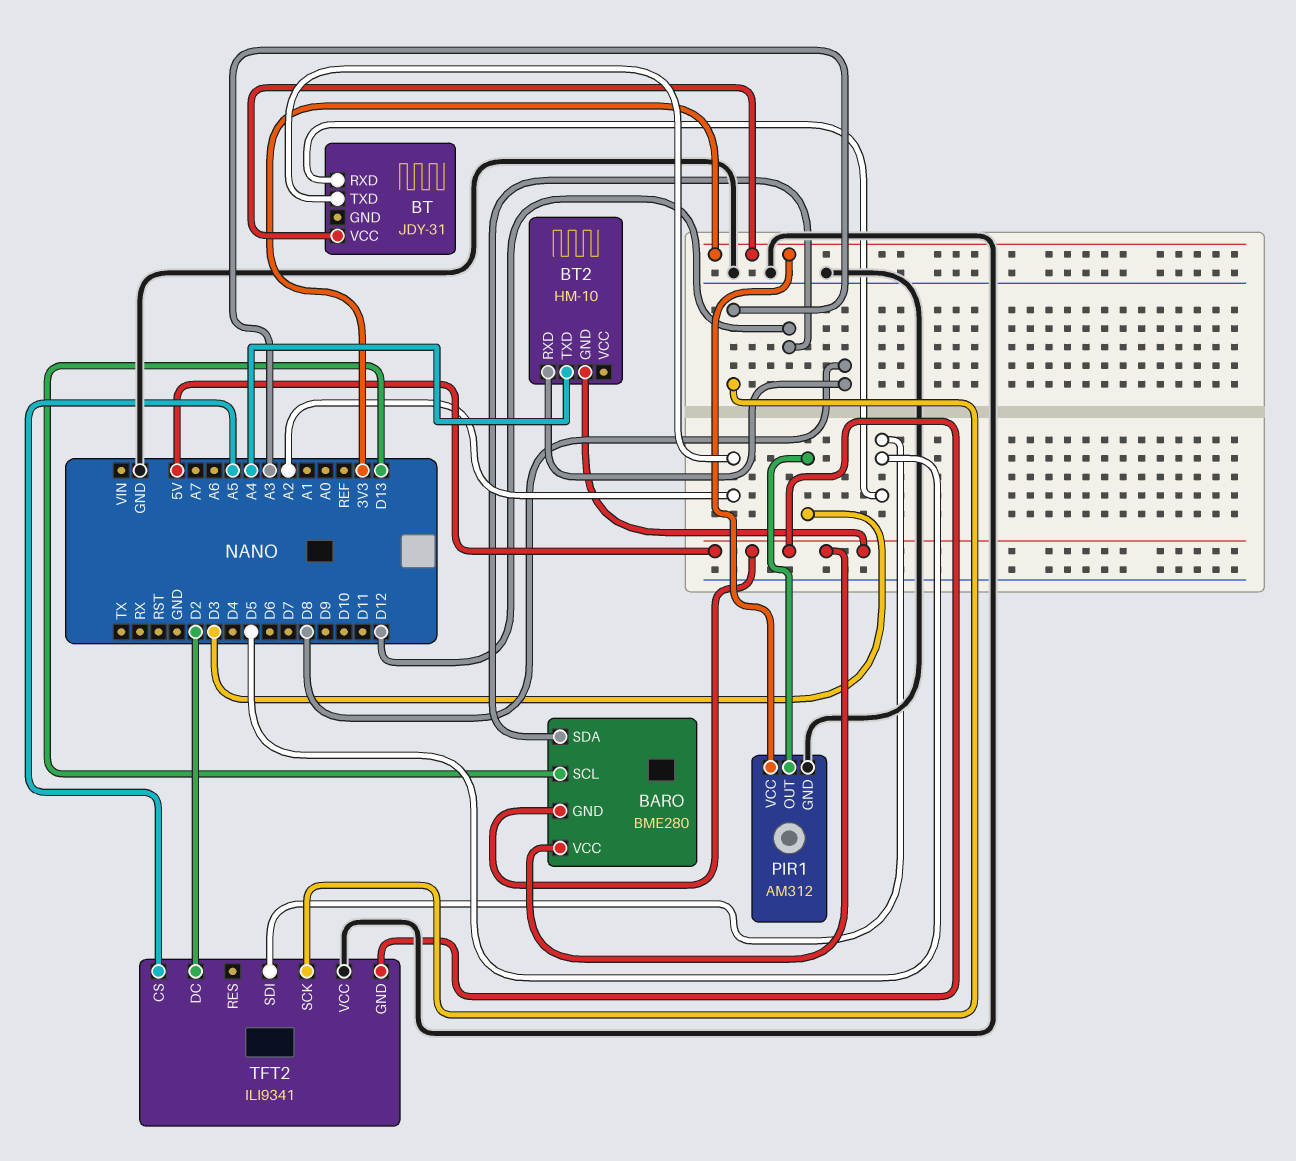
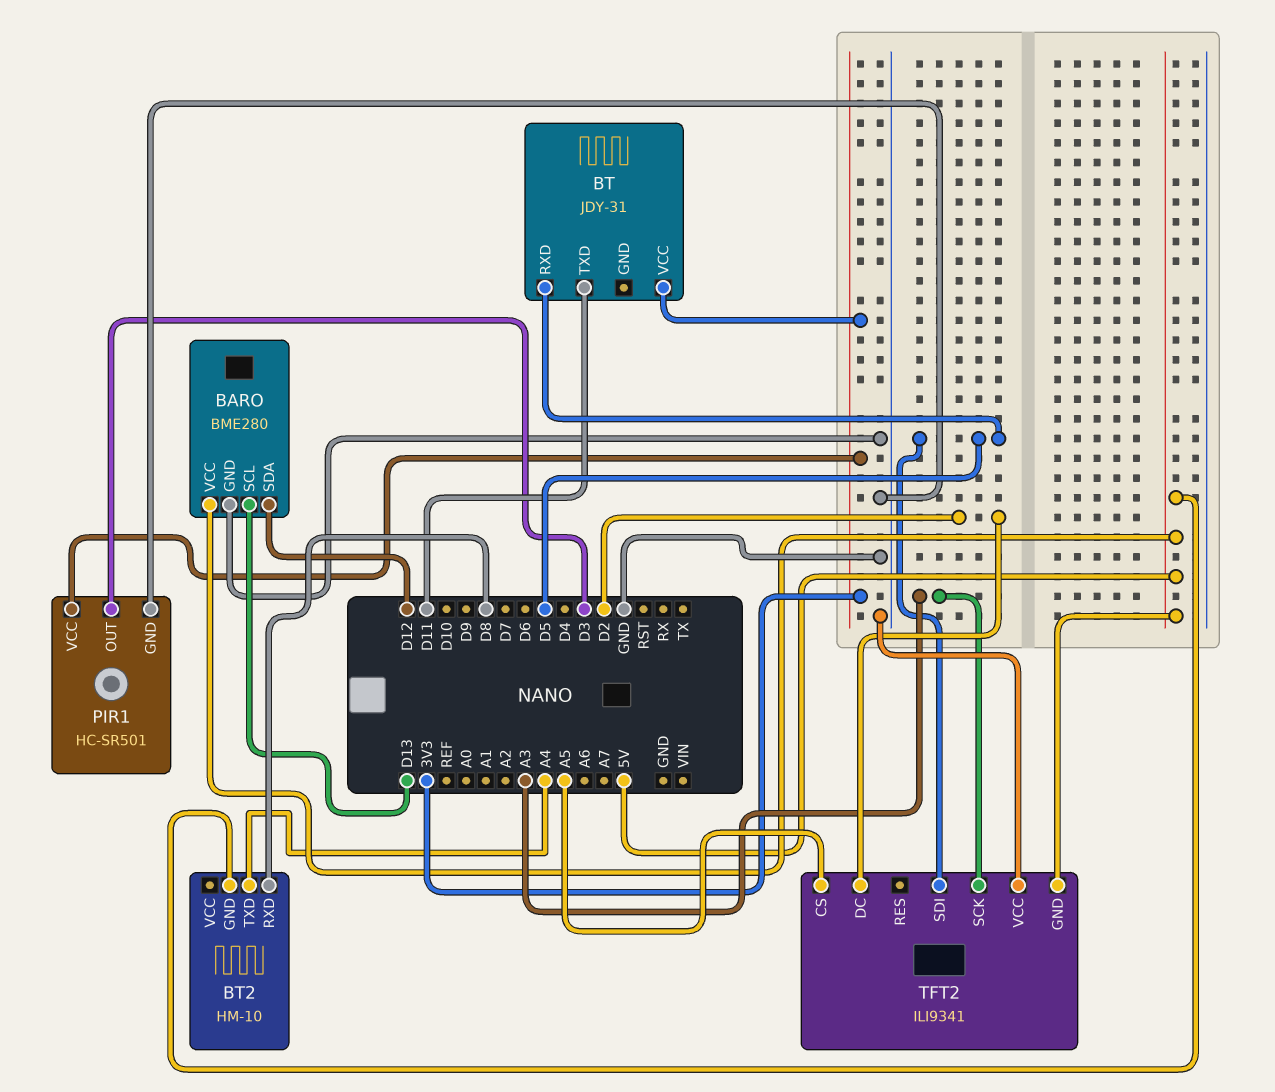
BARO pin GND: 5V -> GND
BT pin TXD: A2 -> D11
PIR1: AM312 -> HC-SR501

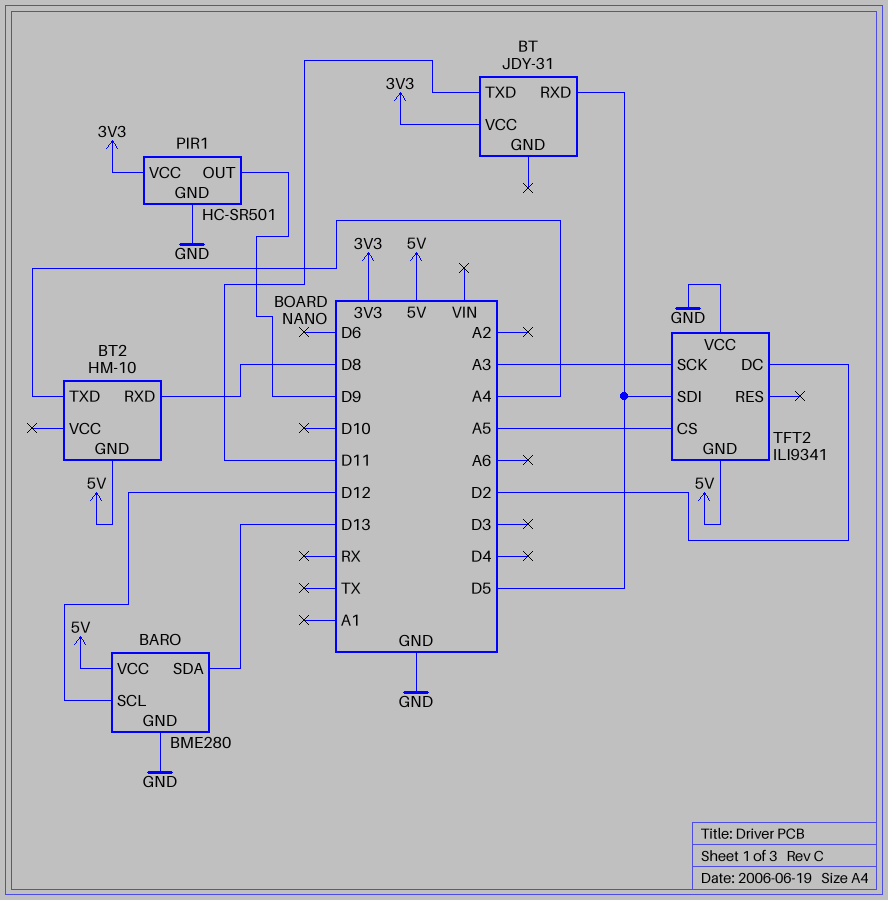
BARO pin SCL: D13 -> D12
BARO pin SDA: D12 -> D13
PIR1 pin OUT: D3 -> D9

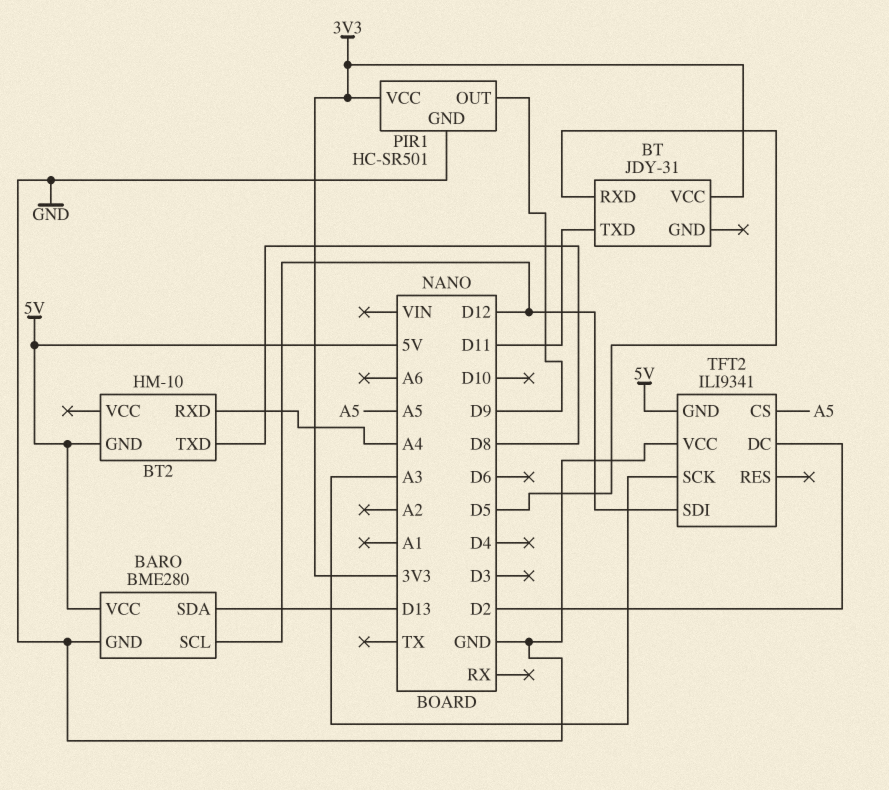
BT2 pin RXD: D8 -> A4
BT2 pin TXD: A4 -> D8
TFT2 pin SDI: D5 -> D12

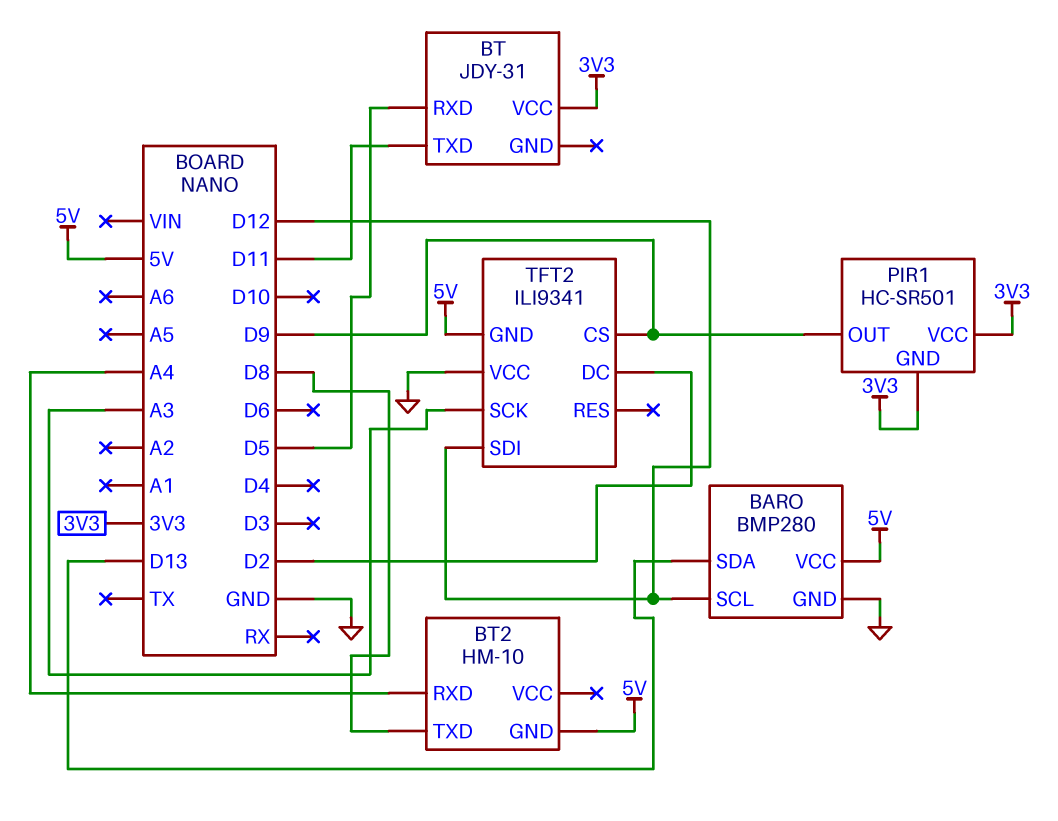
BARO: BME280 -> BMP280
PIR1 pin GND: GND -> 3V3
TFT2 pin CS: A5 -> D9

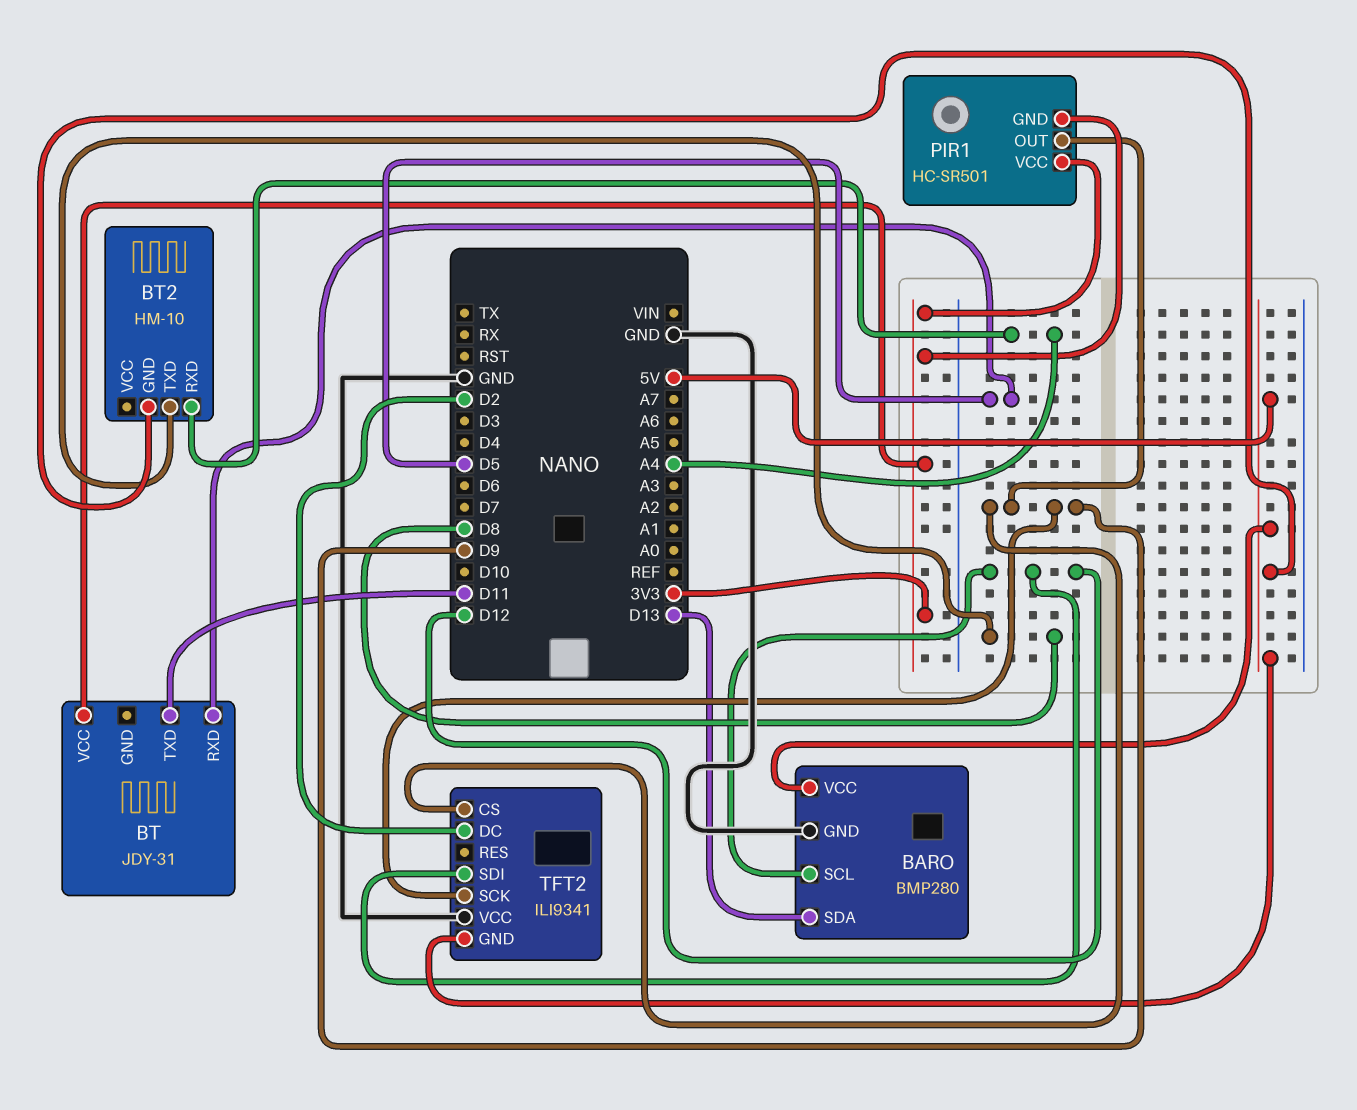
TFT2 pin SCK: A3 -> D9

